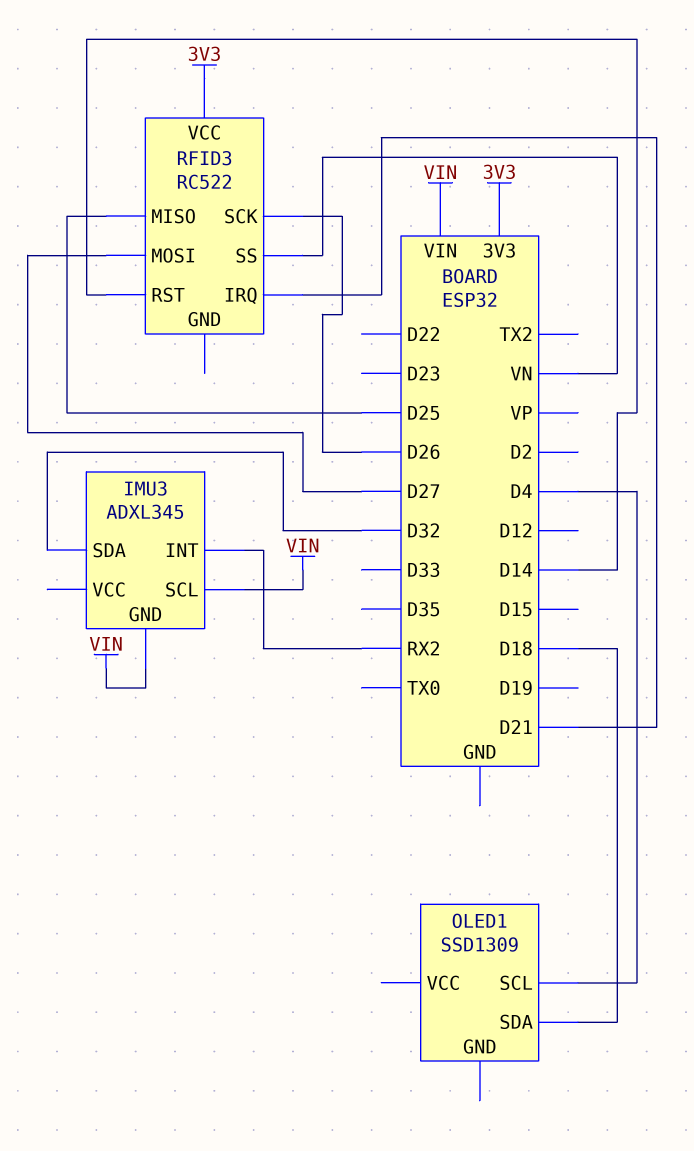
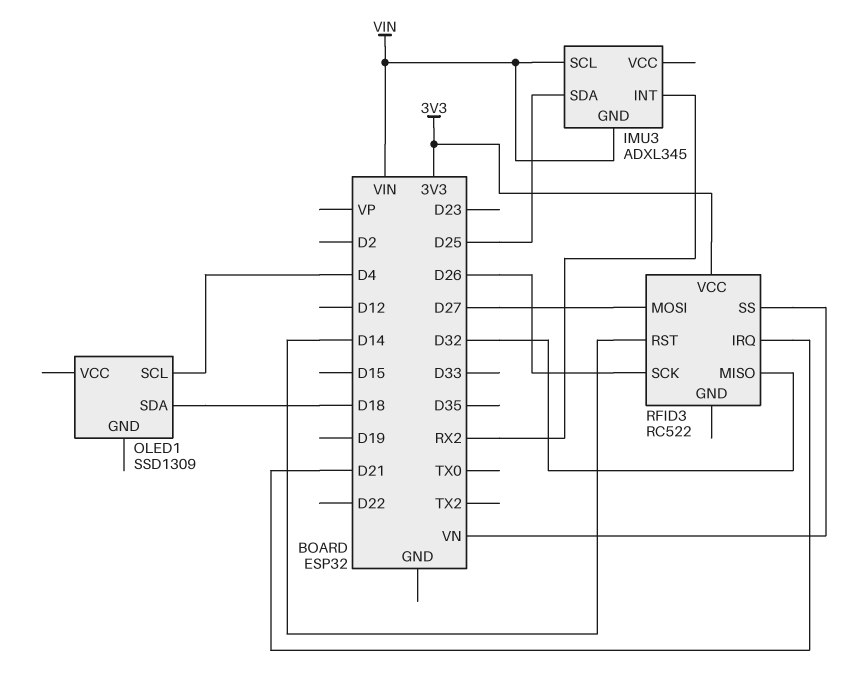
IMU3 pin SDA: D32 -> D25
RFID3 pin MISO: D25 -> D32

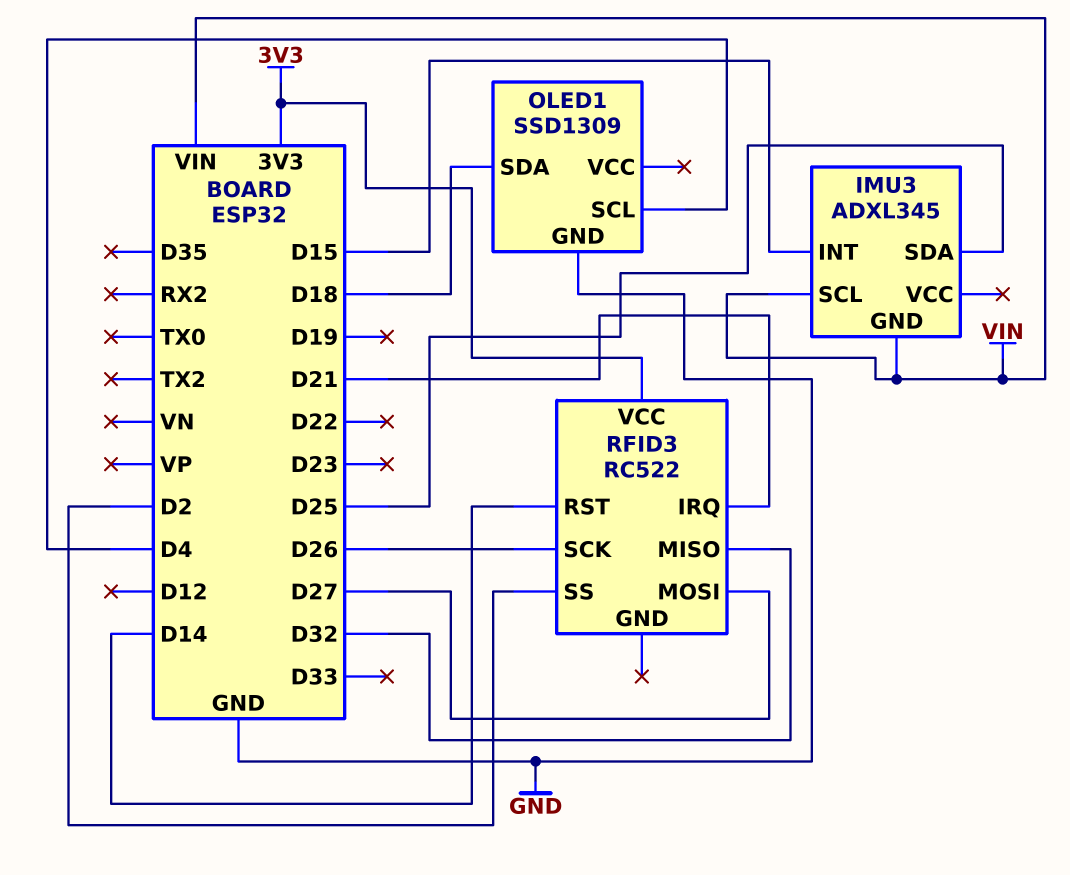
IMU3 pin INT: RX2 -> D15
OLED1 pin GND: none -> GND
RFID3 pin SS: VN -> D2

